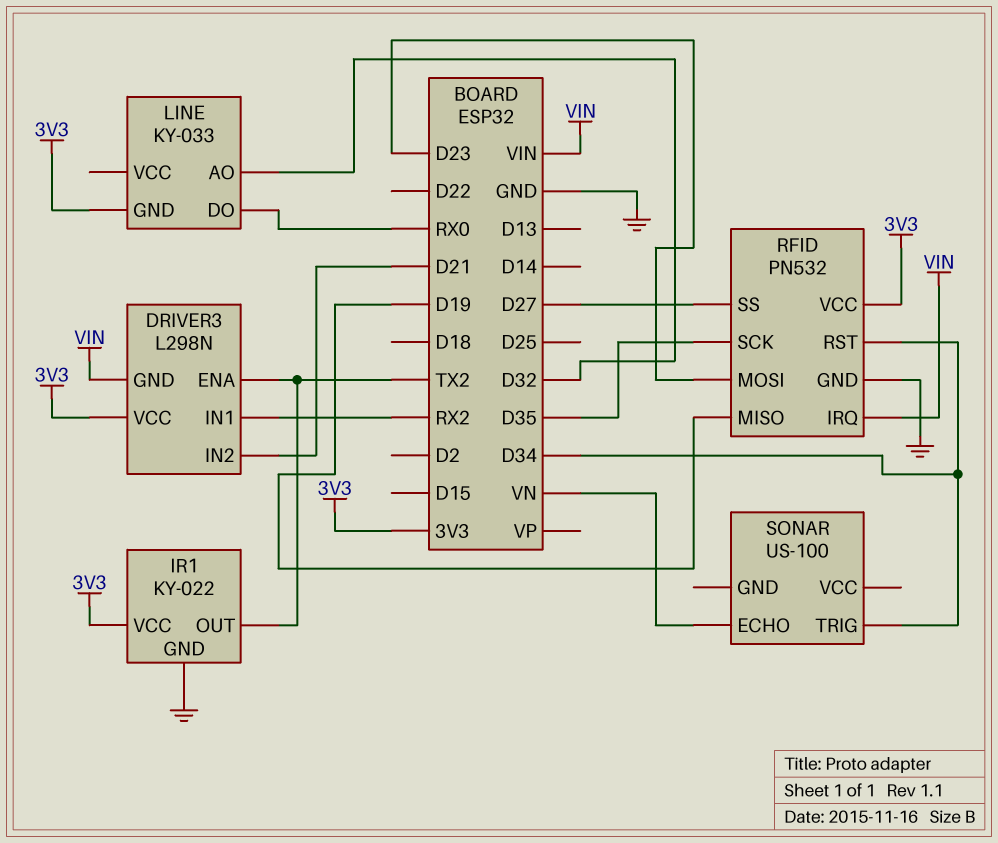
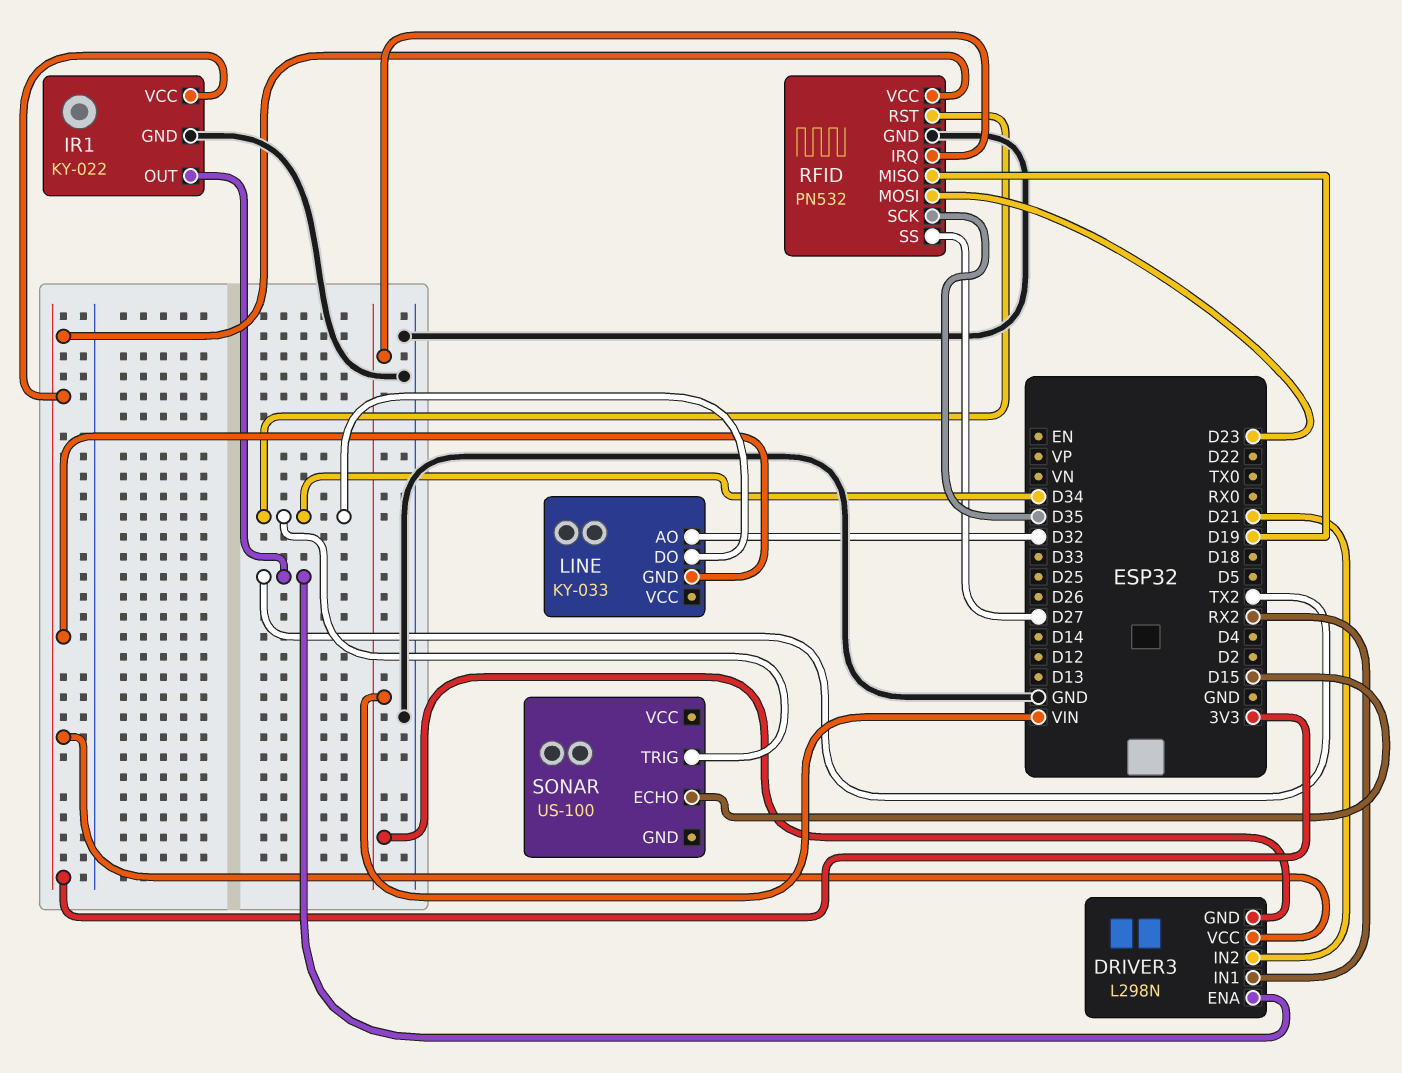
LINE pin DO: RX0 -> D34
SONAR pin ECHO: VN -> D15

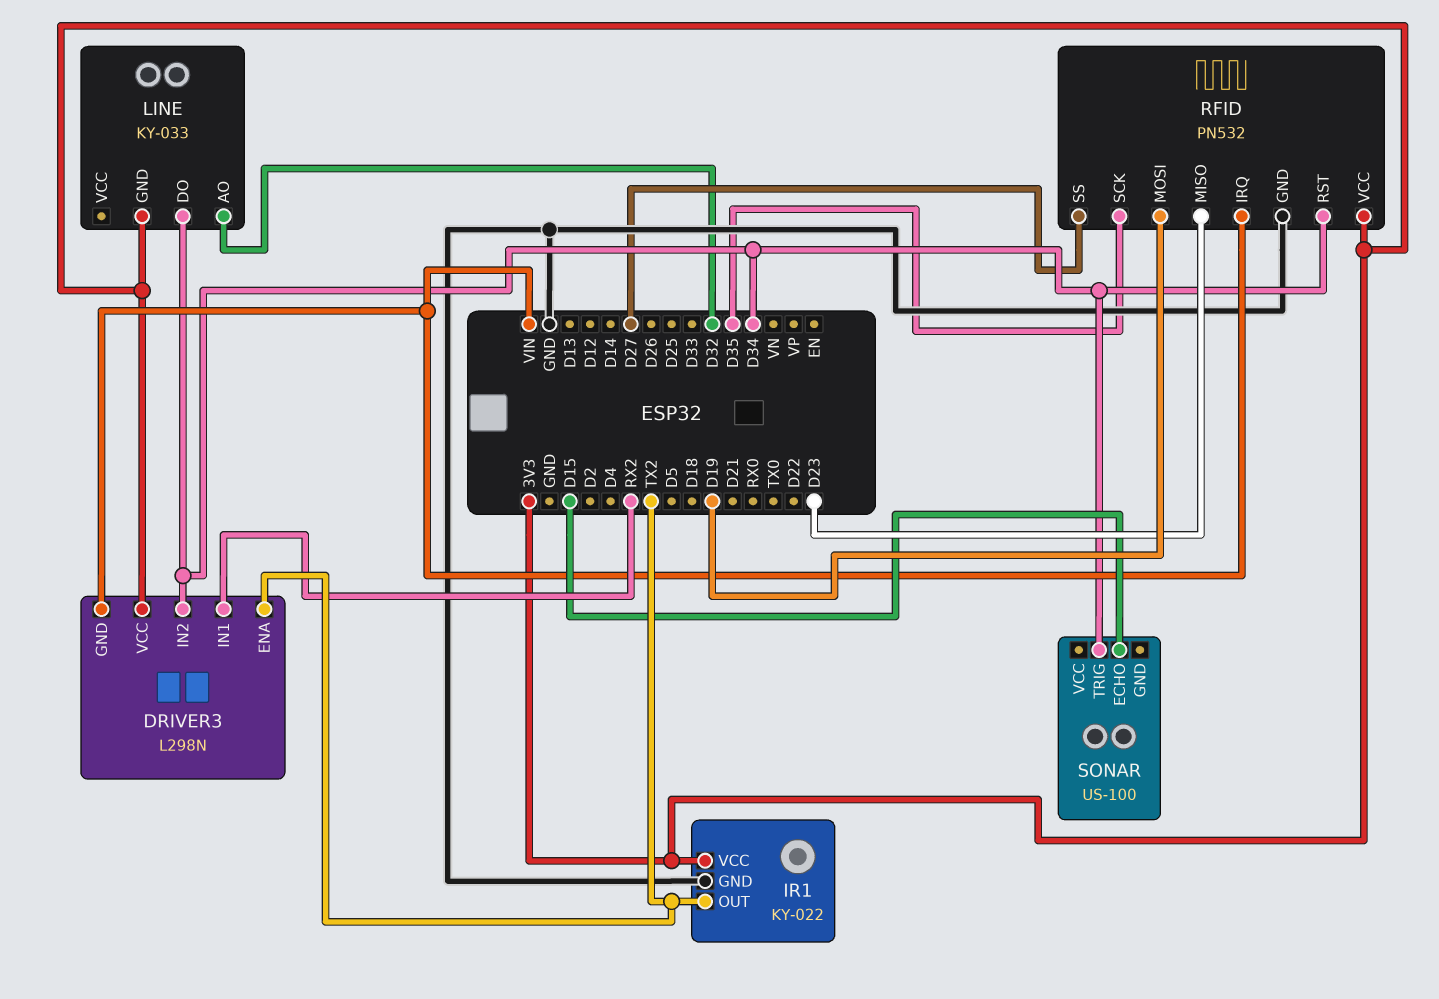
DRIVER3 pin IN2: D21 -> D34
RFID pin MISO: D19 -> D23
RFID pin MOSI: D23 -> D19

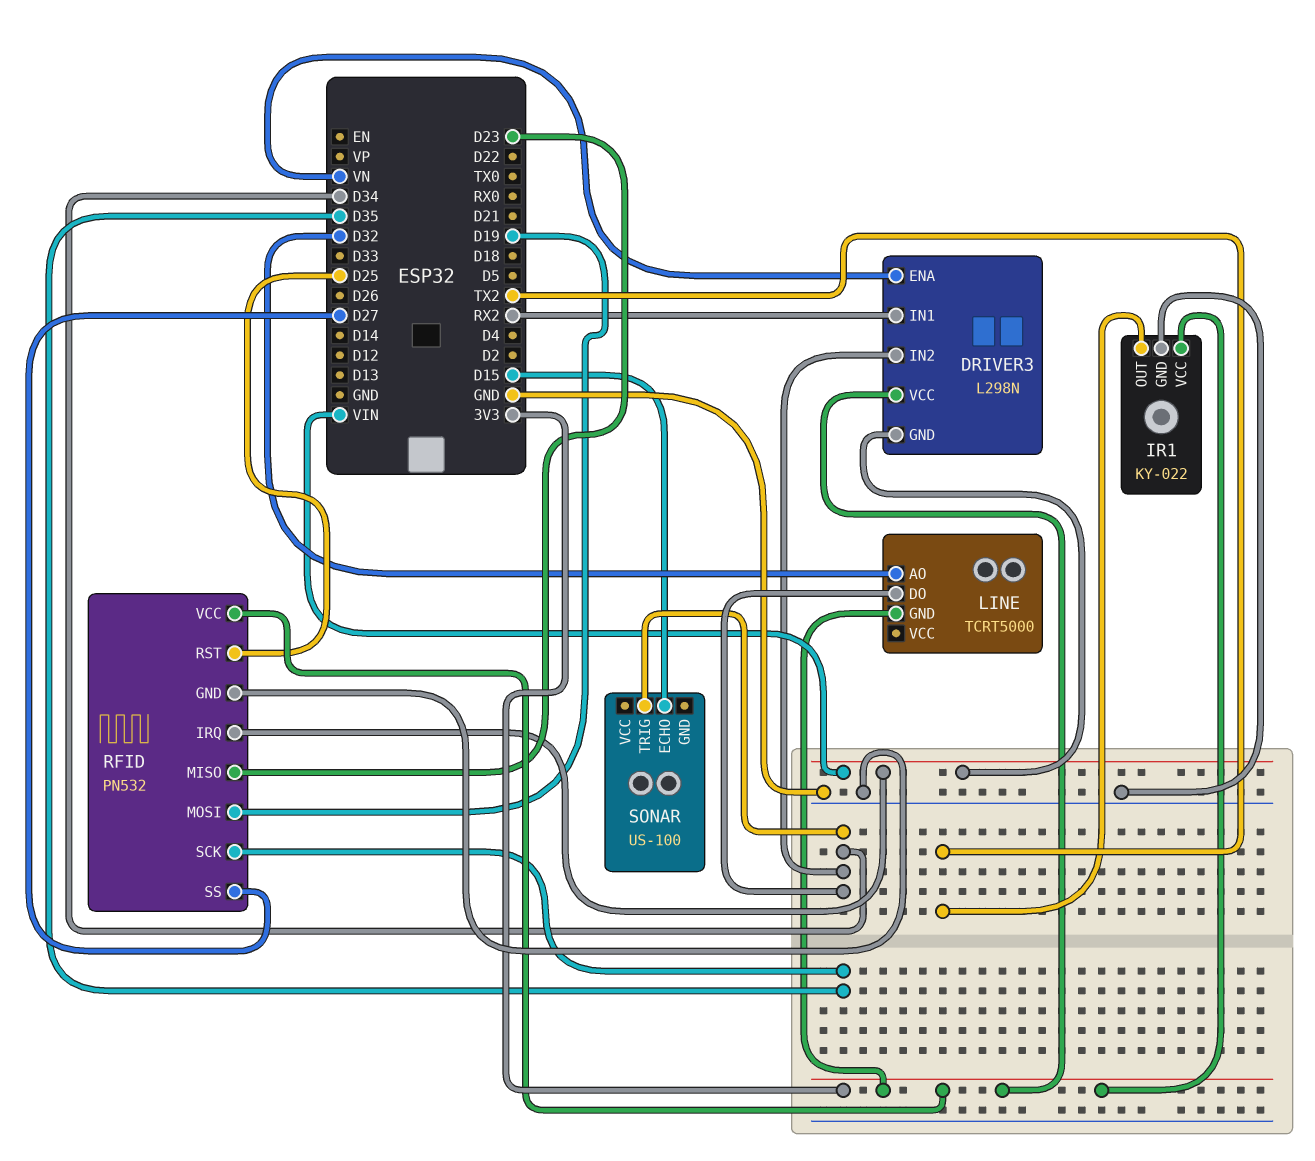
DRIVER3 pin ENA: TX2 -> VN
LINE: KY-033 -> TCRT5000
RFID pin RST: D34 -> D25

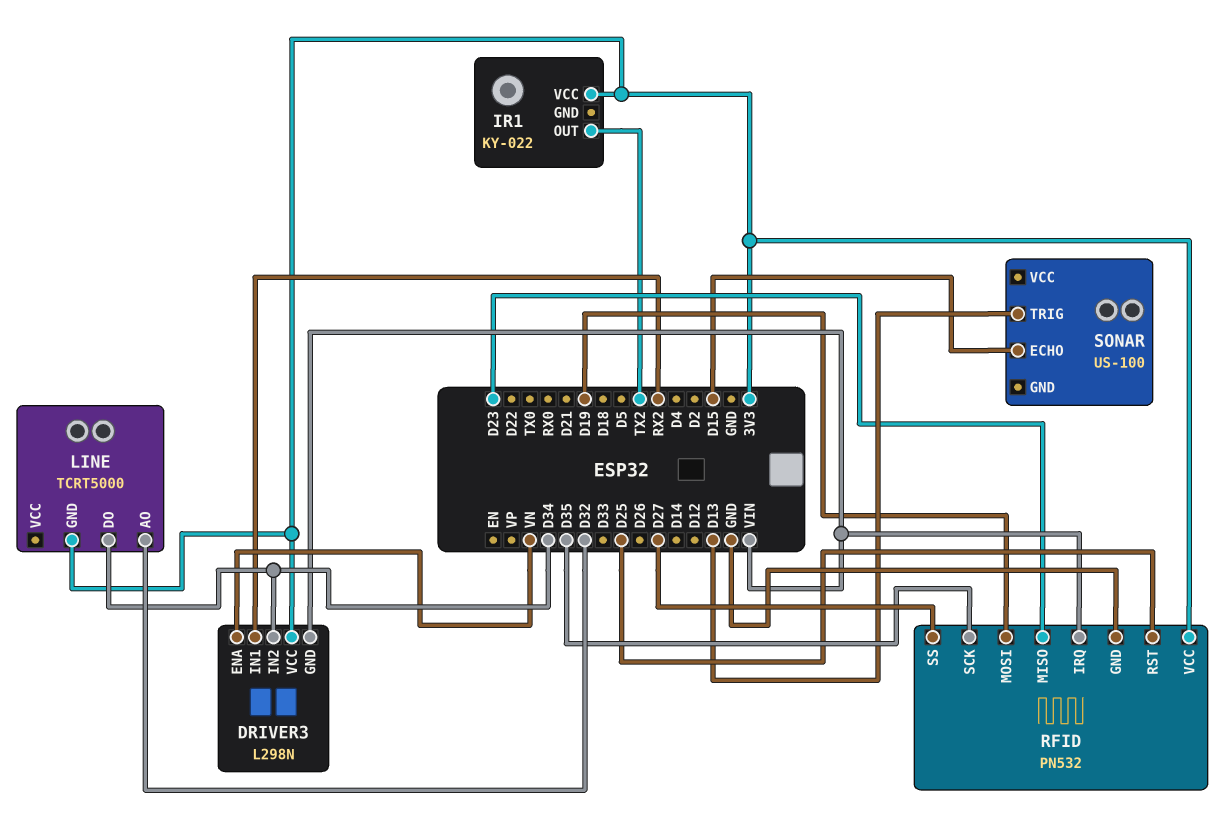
IR1 pin GND: GND -> none
SONAR pin TRIG: D34 -> D13

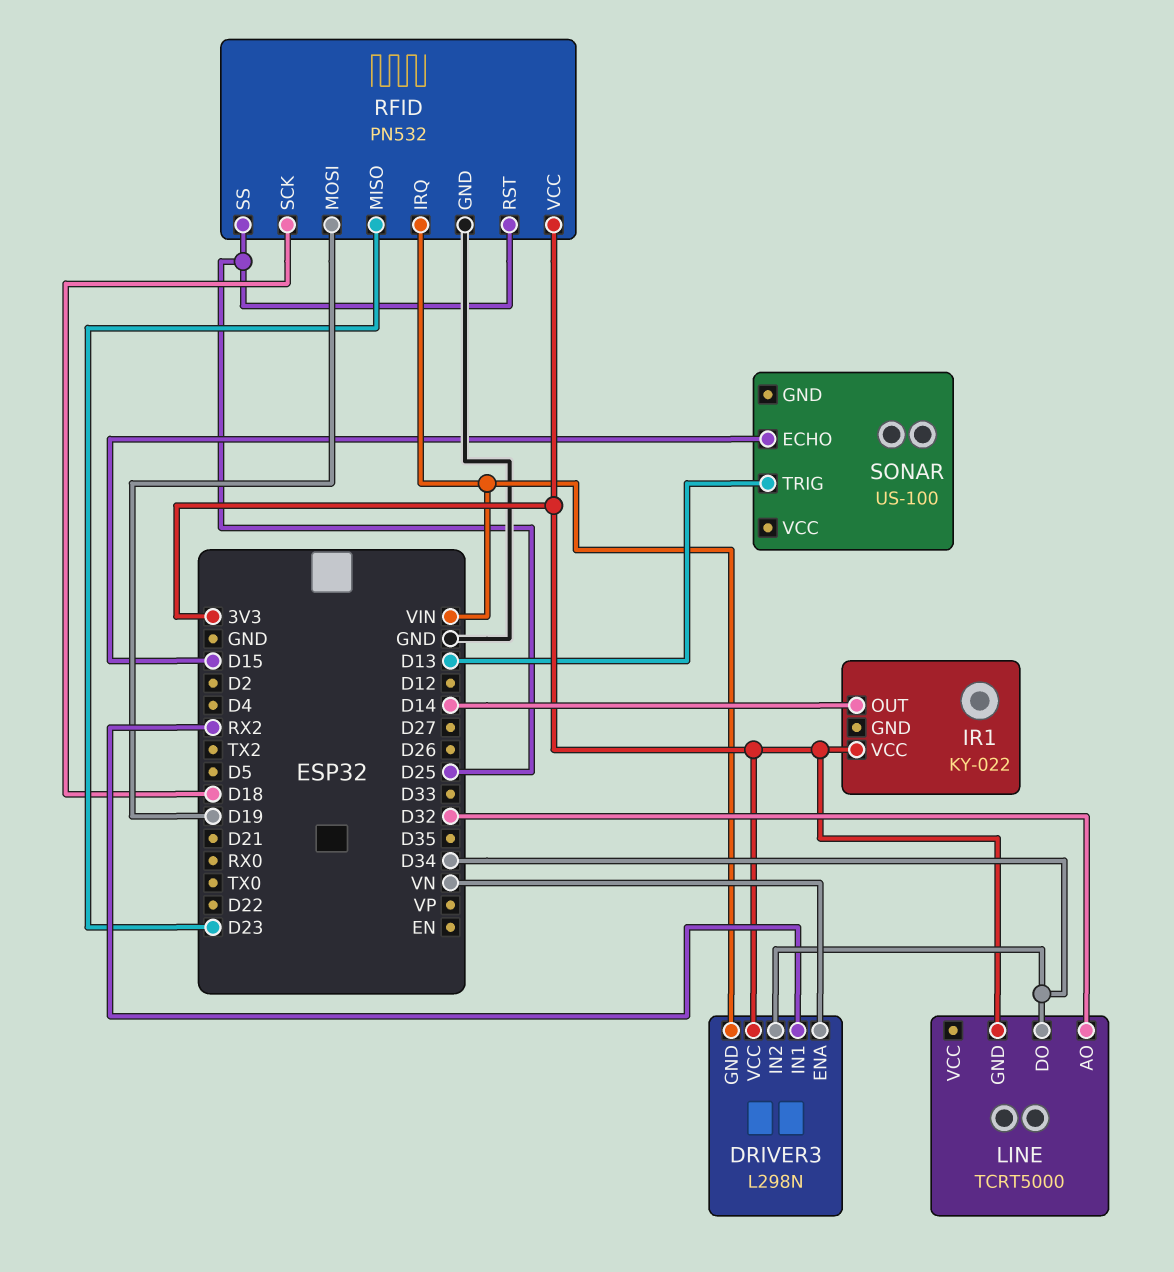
IR1 pin OUT: TX2 -> D14
RFID pin SCK: D35 -> D18
RFID pin SS: D27 -> D25

